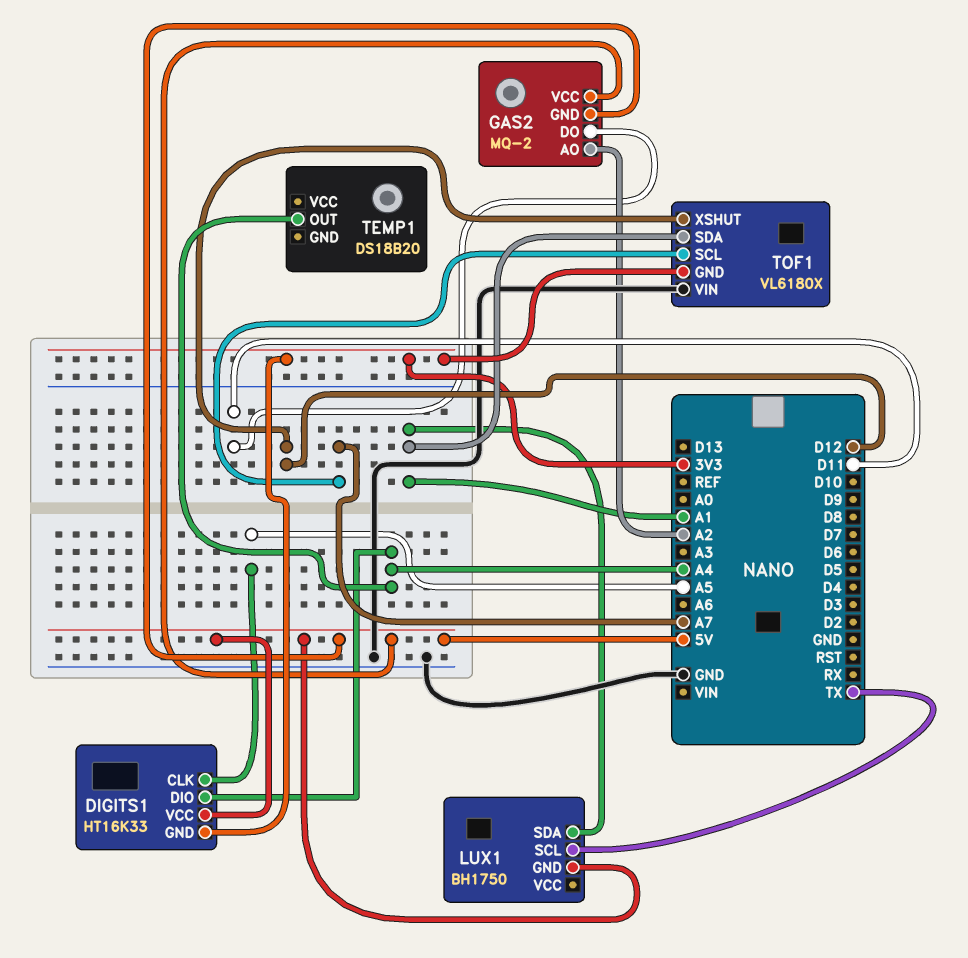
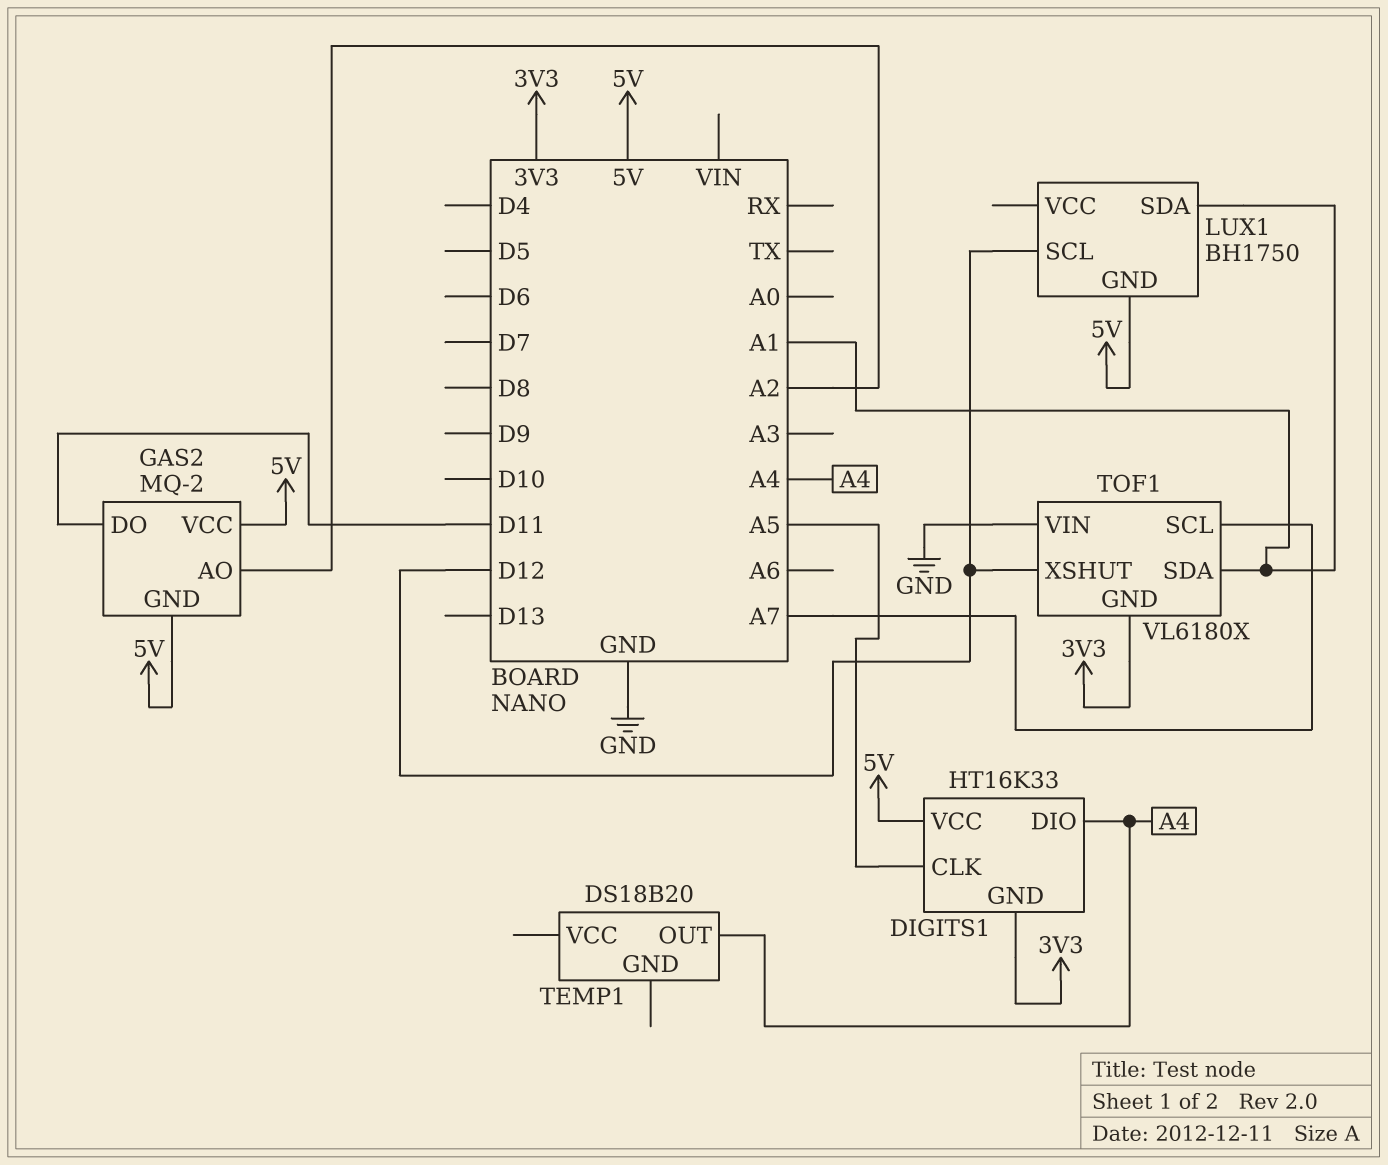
LUX1 pin SCL: TX -> D12

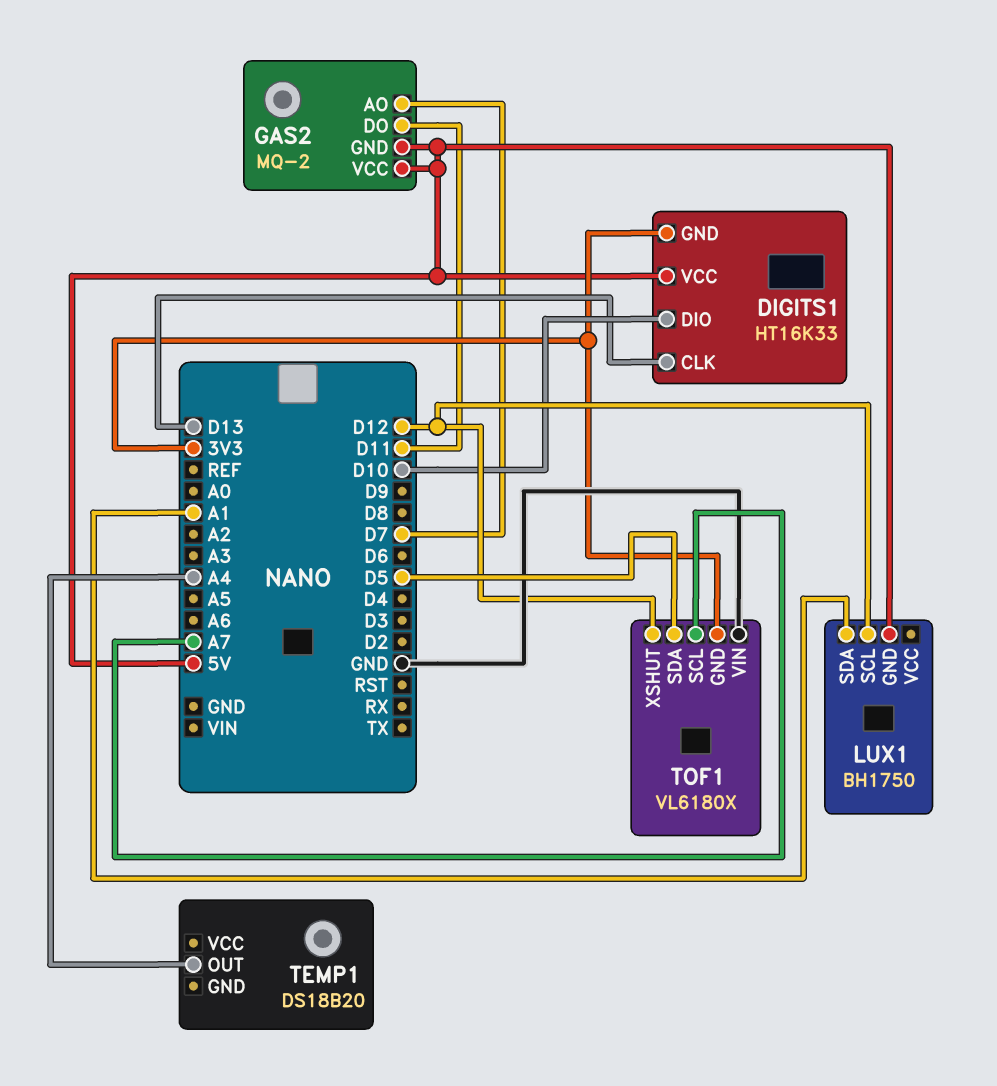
DIGITS1 pin CLK: A5 -> D13
DIGITS1 pin DIO: A4 -> D10
GAS2 pin AO: A2 -> D7
TOF1 pin SDA: A1 -> D5

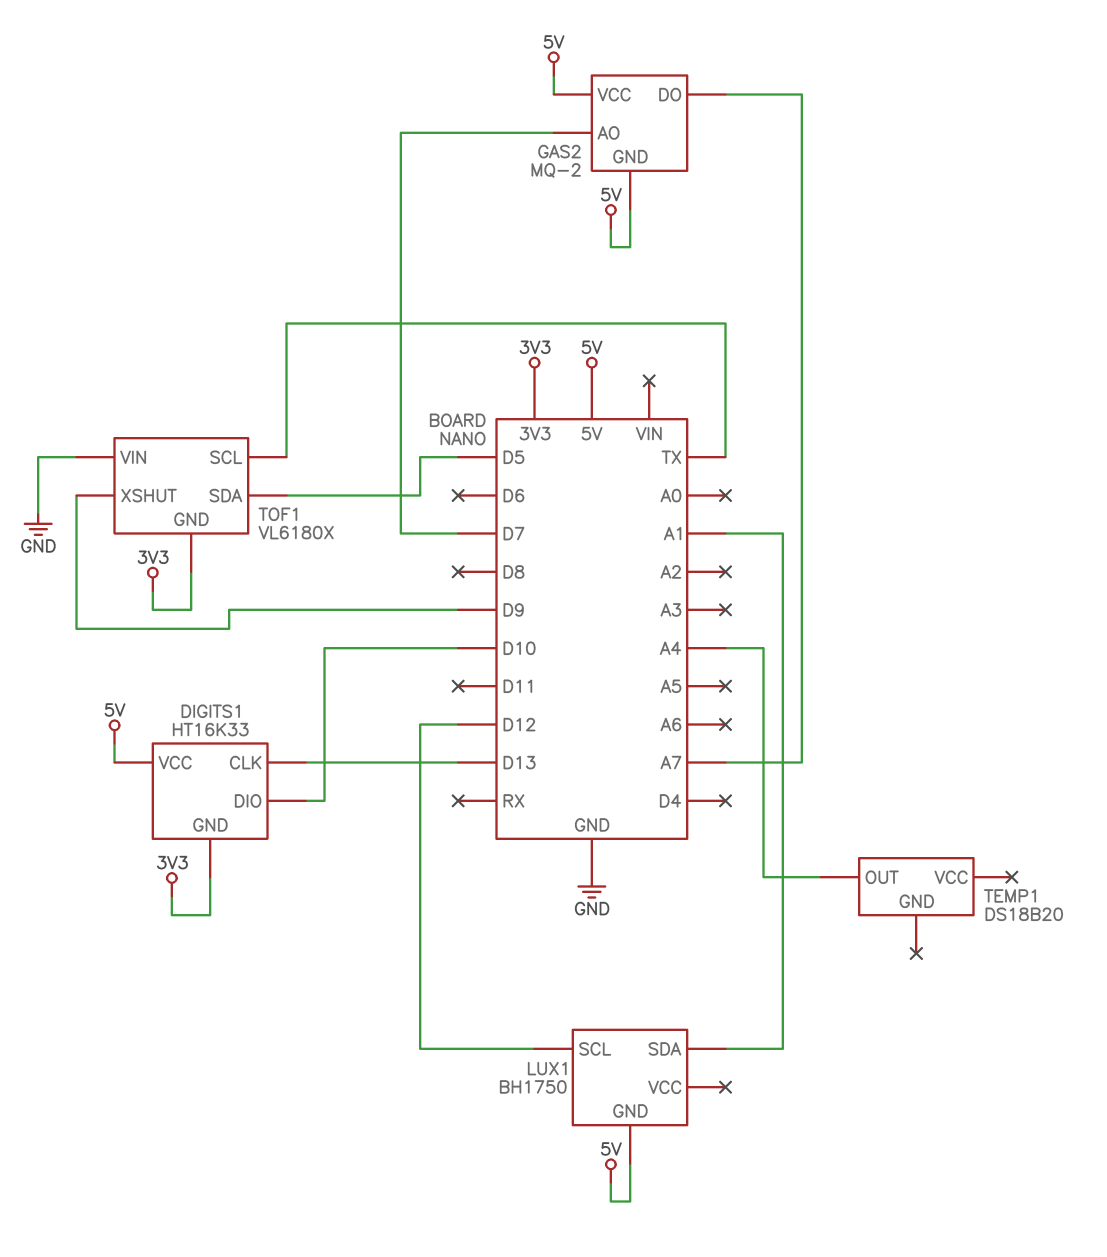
GAS2 pin DO: D11 -> A7
TOF1 pin SCL: A7 -> TX
TOF1 pin XSHUT: D12 -> D9

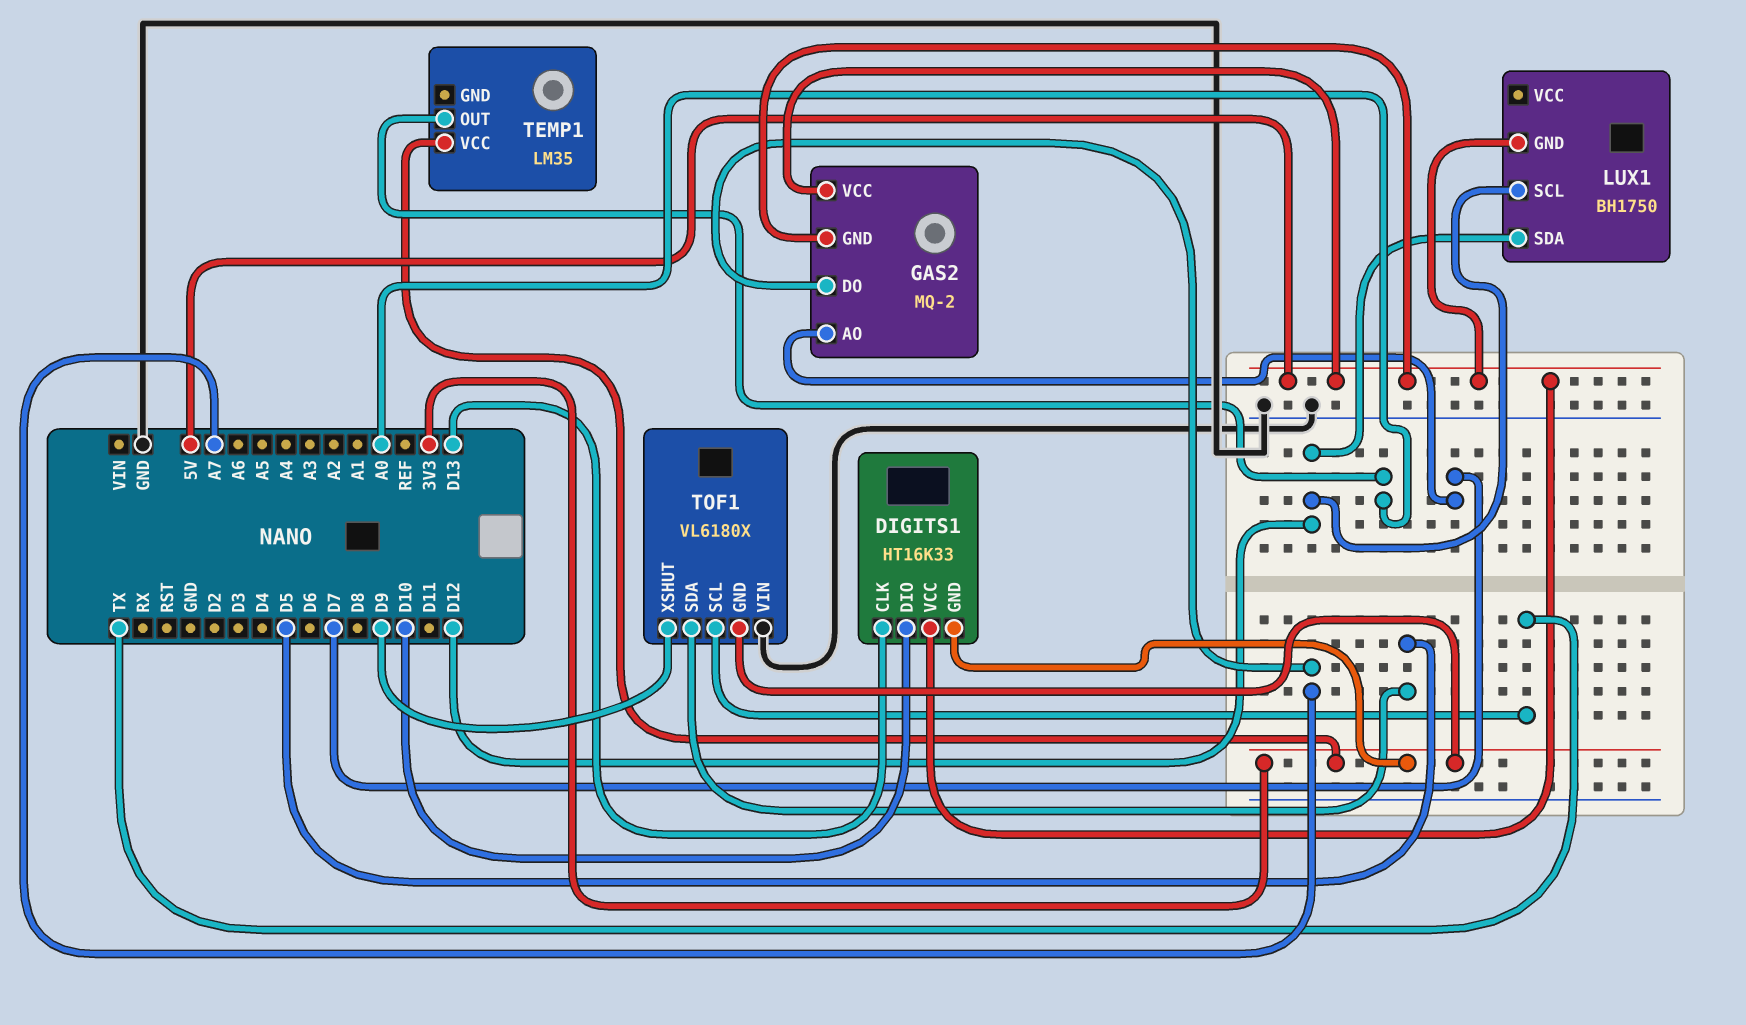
LUX1 pin SDA: A1 -> D12
TEMP1: DS18B20 -> LM35
TEMP1 pin OUT: A4 -> A0
TEMP1 pin VCC: none -> 3V3

